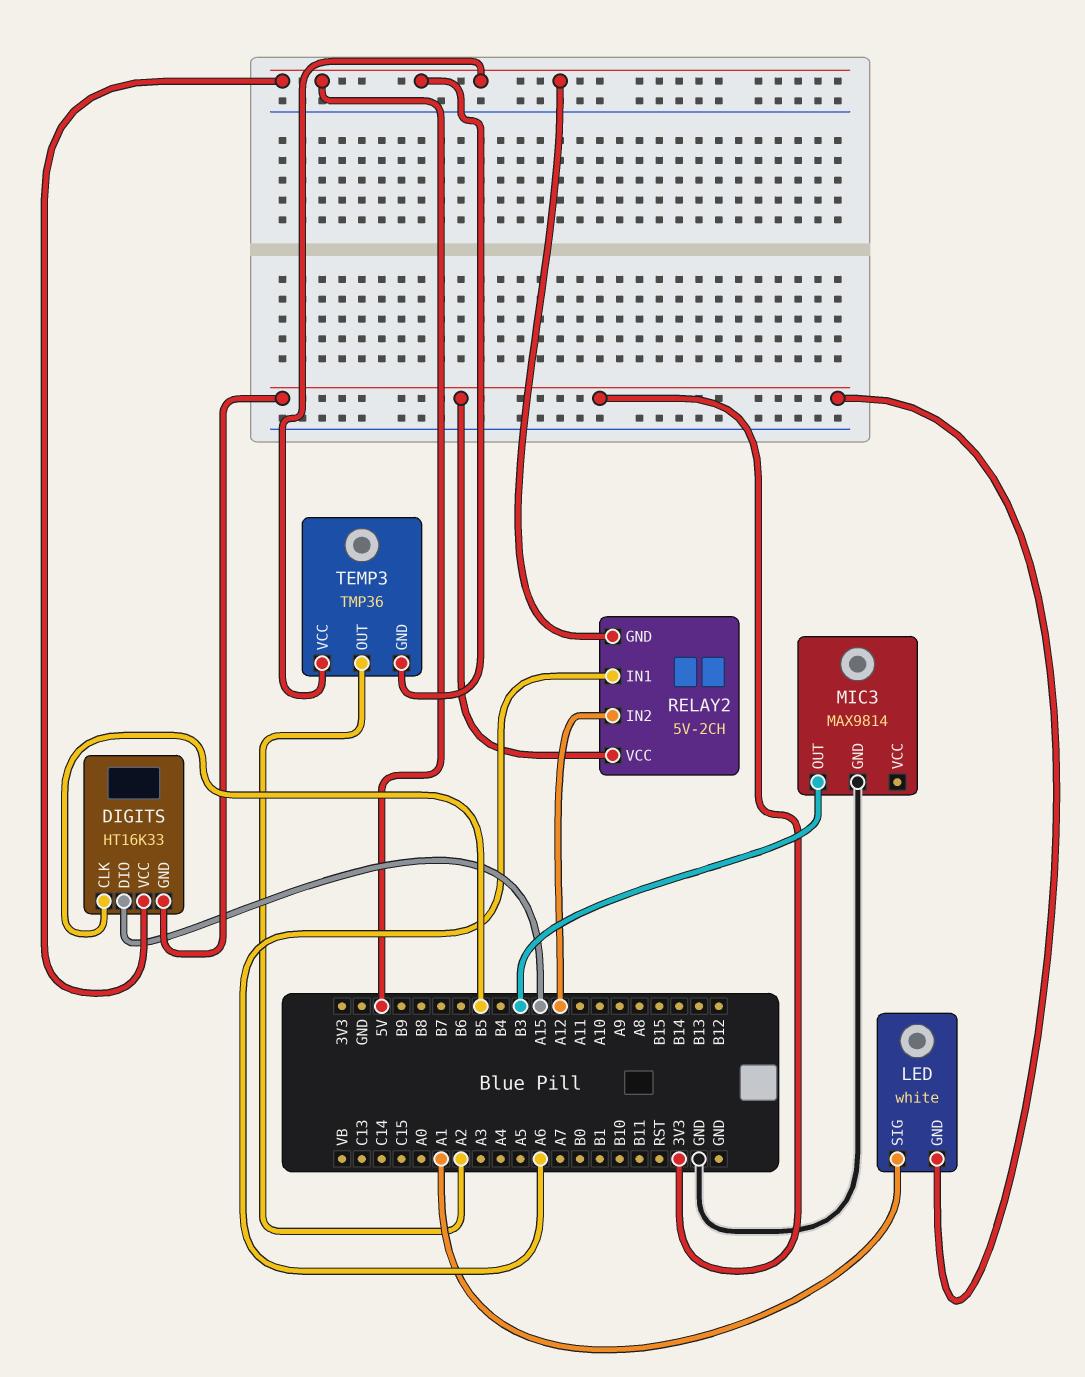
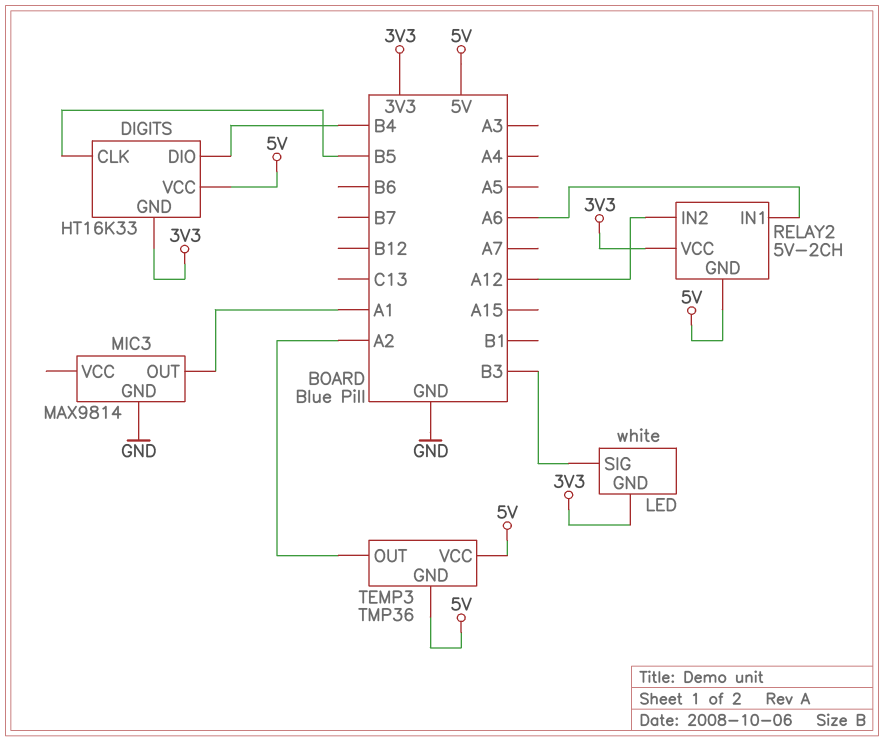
DIGITS pin DIO: A15 -> B4
LED pin SIG: A1 -> B3
MIC3 pin OUT: B3 -> A1

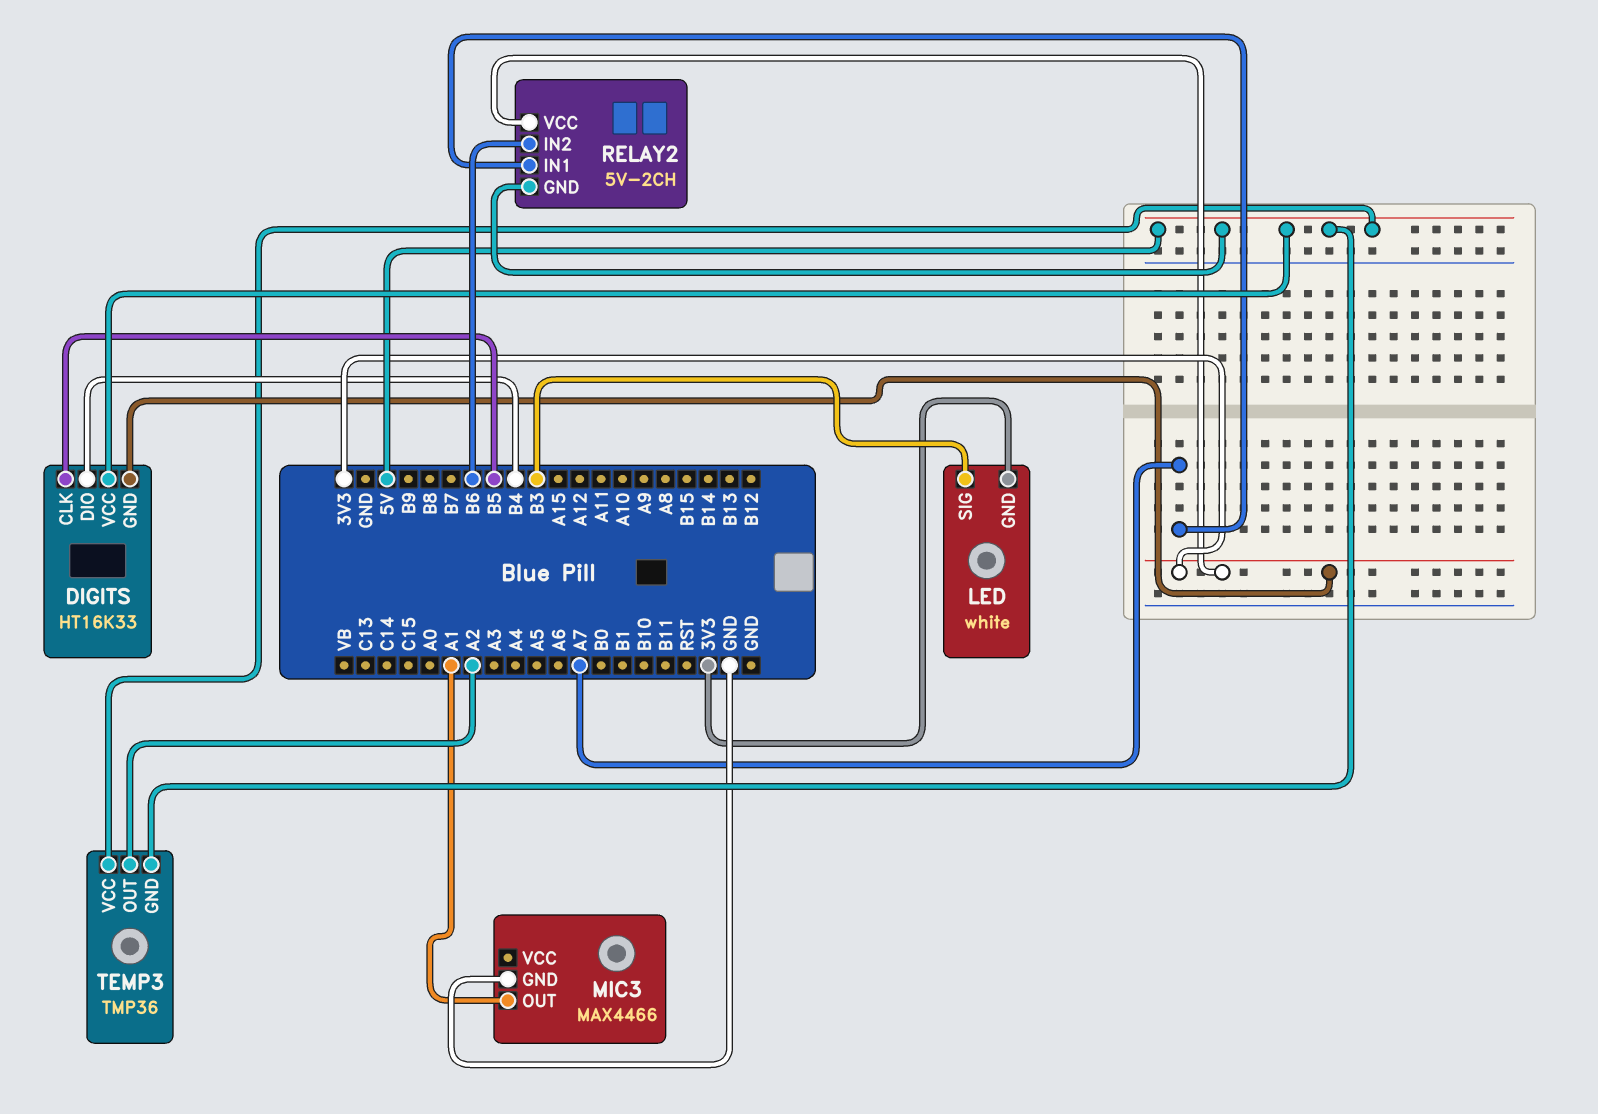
MIC3: MAX9814 -> MAX4466
RELAY2 pin IN1: A6 -> A7
RELAY2 pin IN2: A12 -> B6

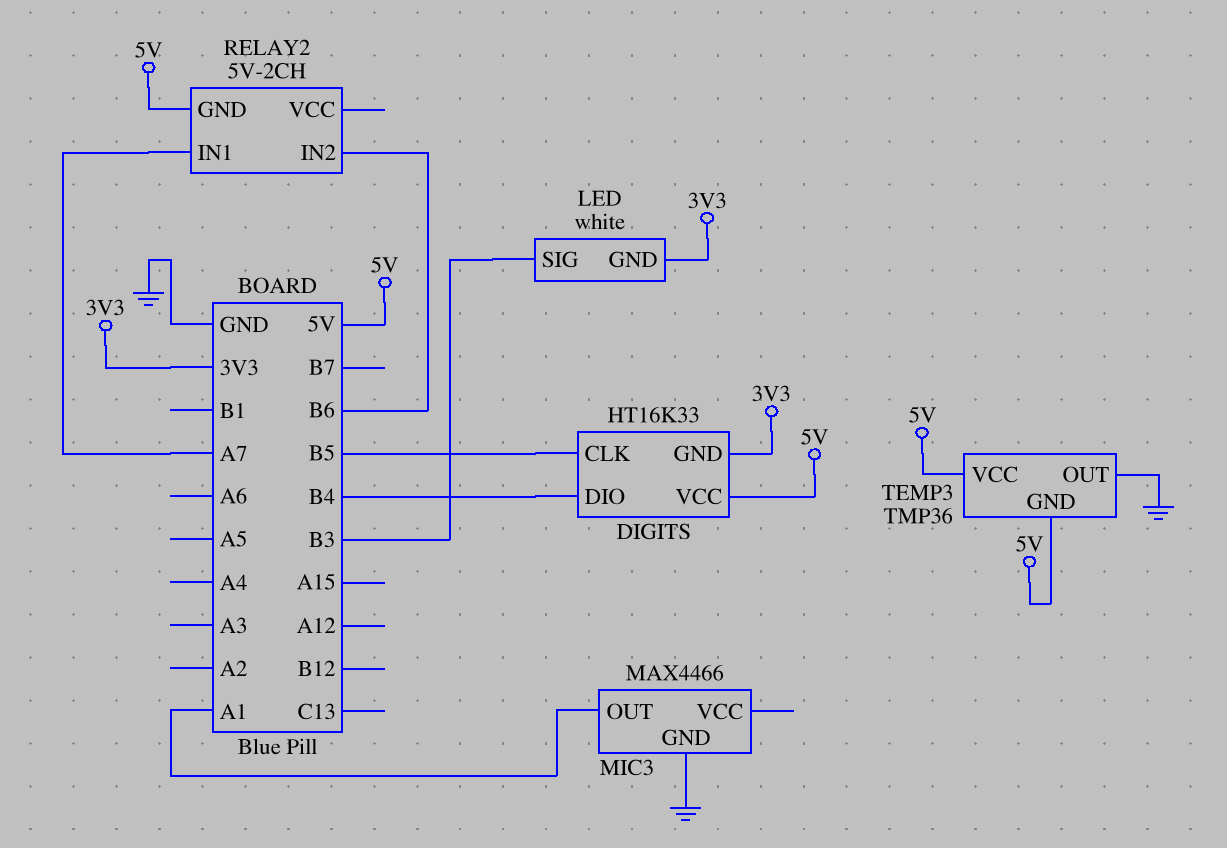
RELAY2 pin VCC: 3V3 -> none
TEMP3 pin OUT: A2 -> GND

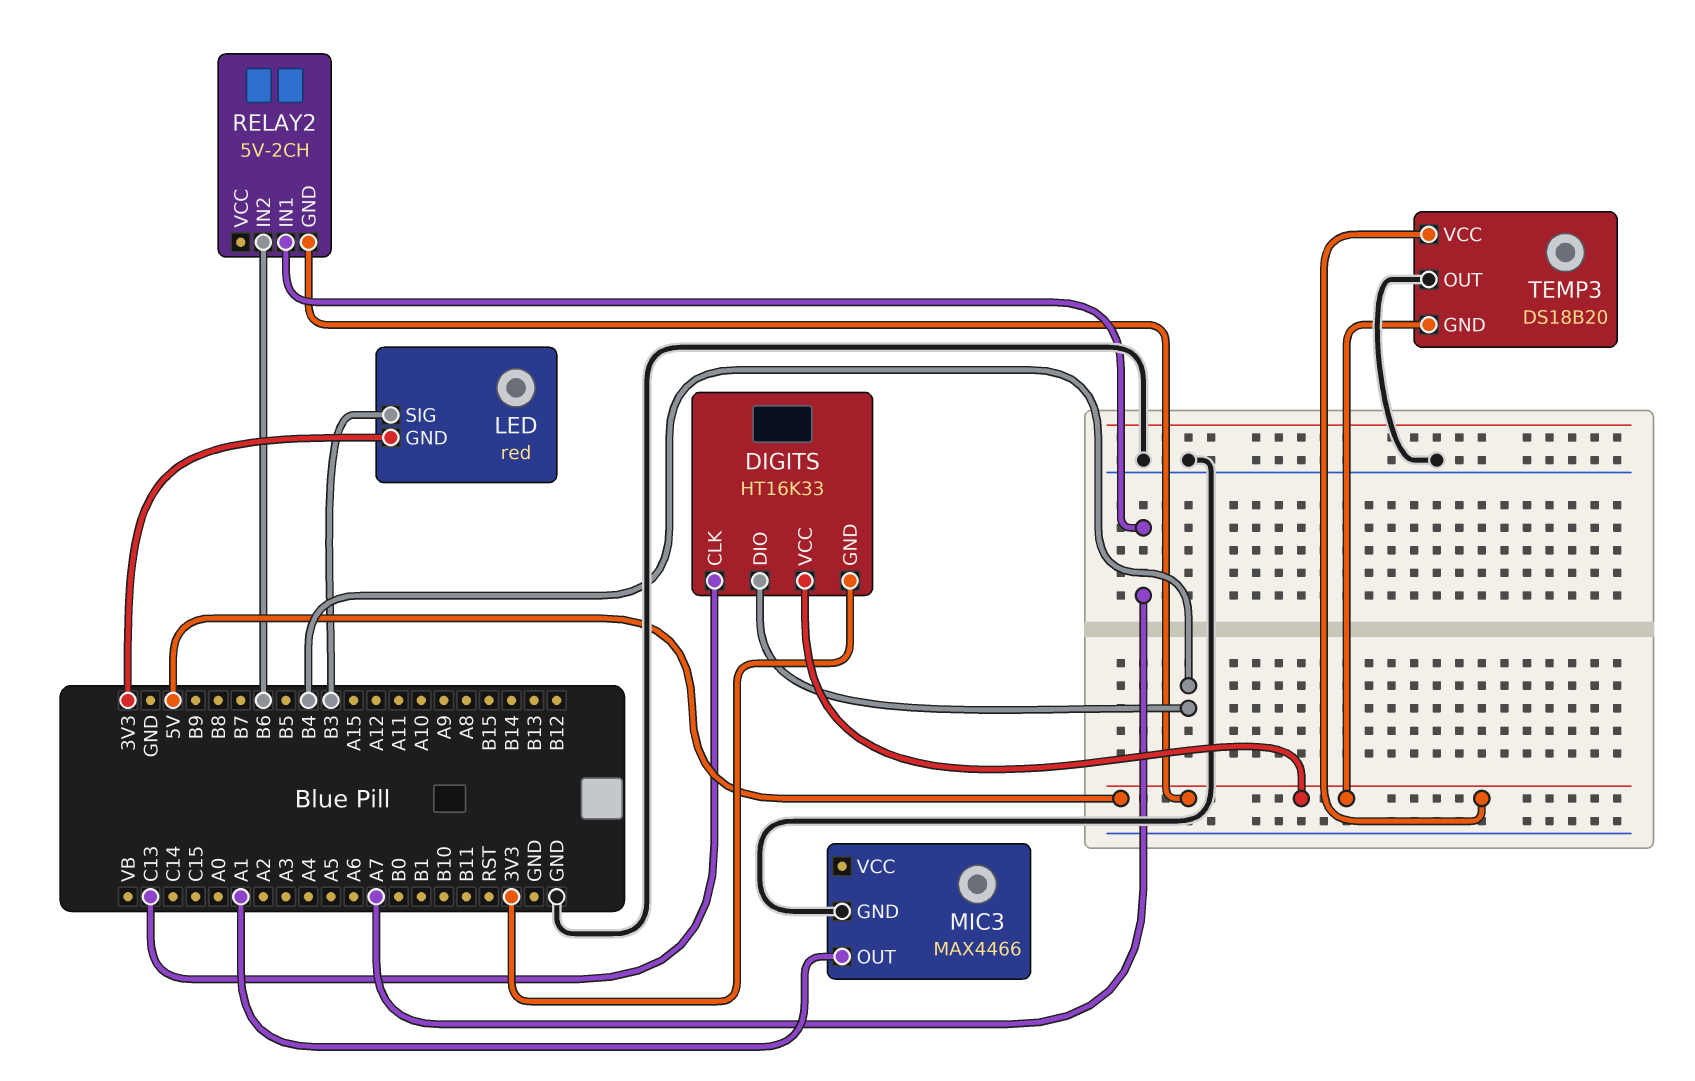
DIGITS pin CLK: B5 -> C13
LED: white -> red
TEMP3: TMP36 -> DS18B20

